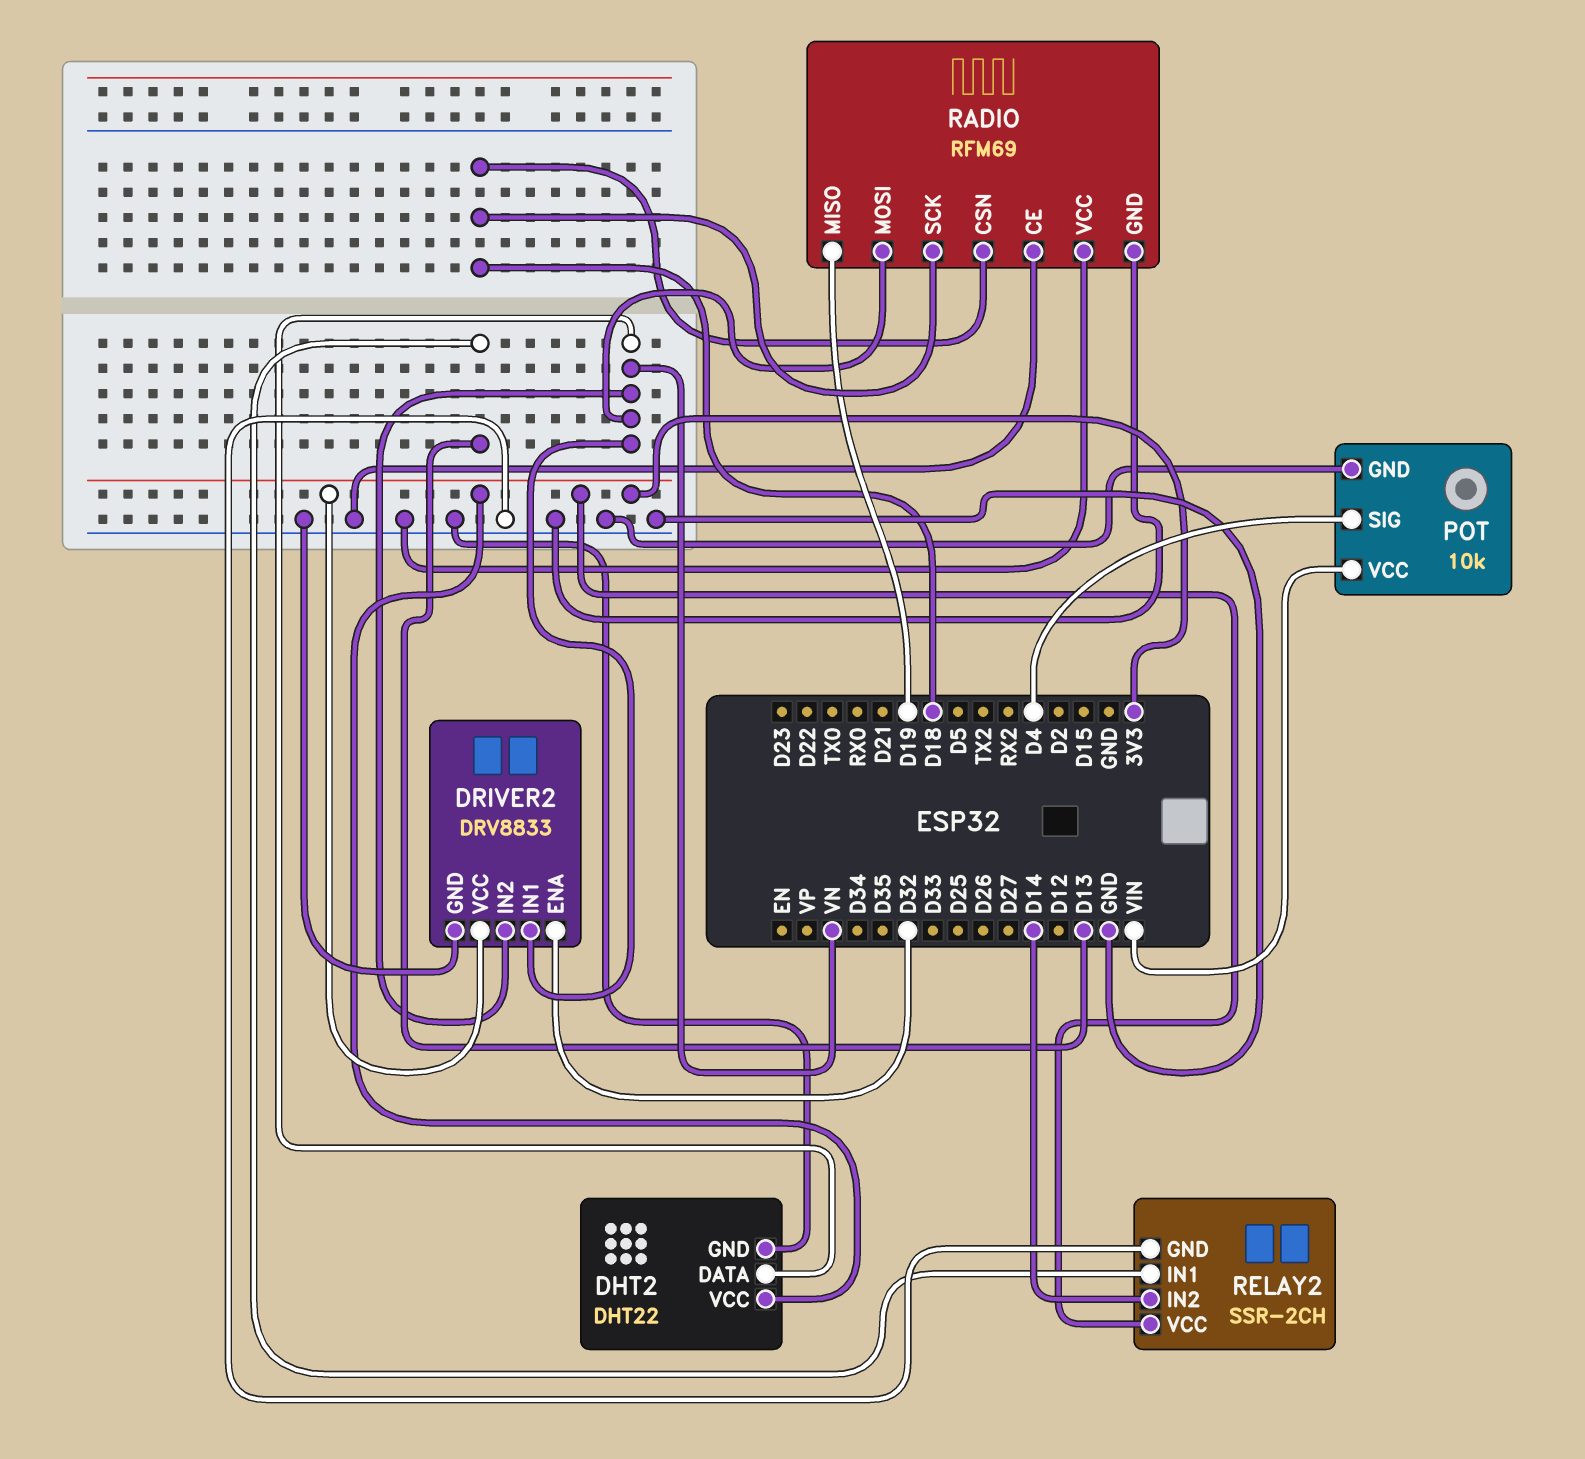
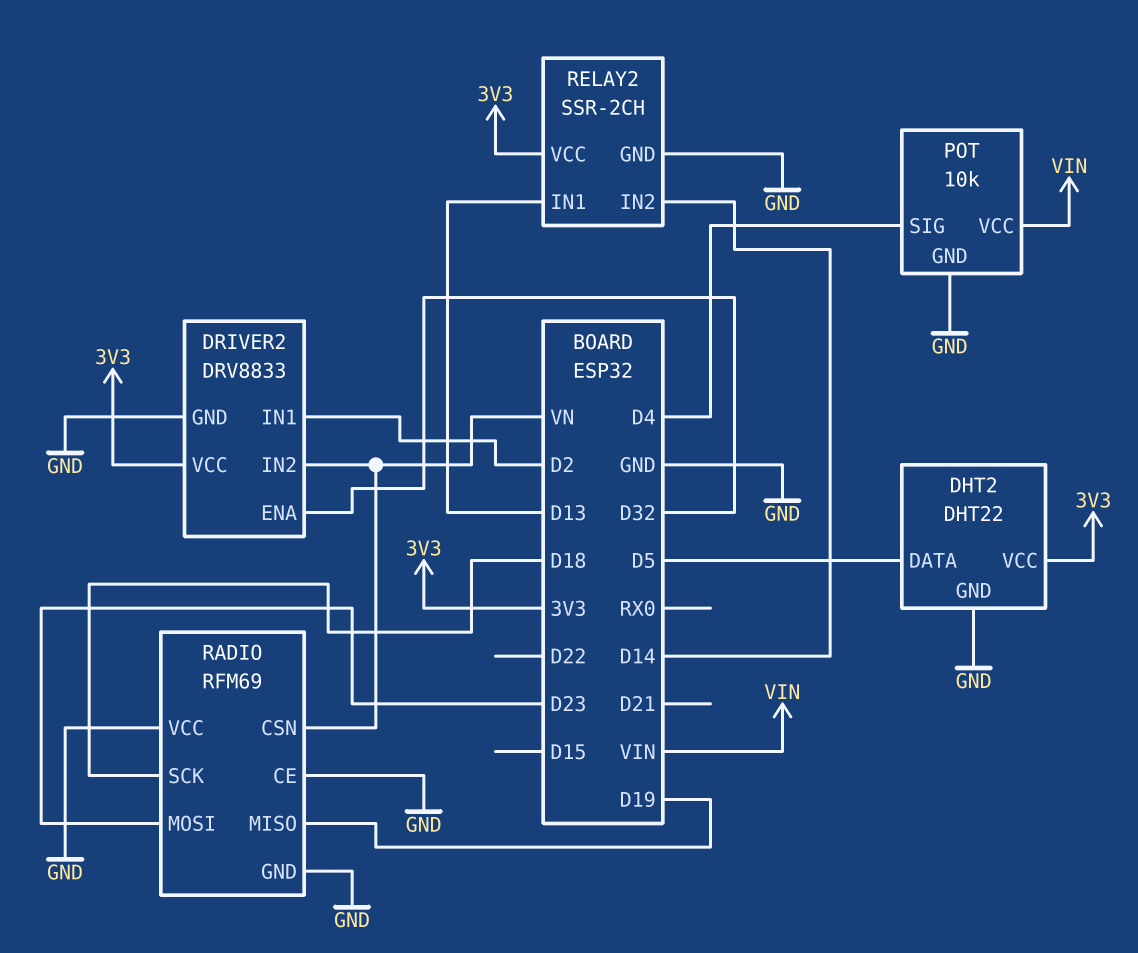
DHT2 pin DATA: VN -> D5
DRIVER2 pin IN1: VN -> D2
RADIO pin CSN: D18 -> VN
RADIO pin MOSI: VN -> D23

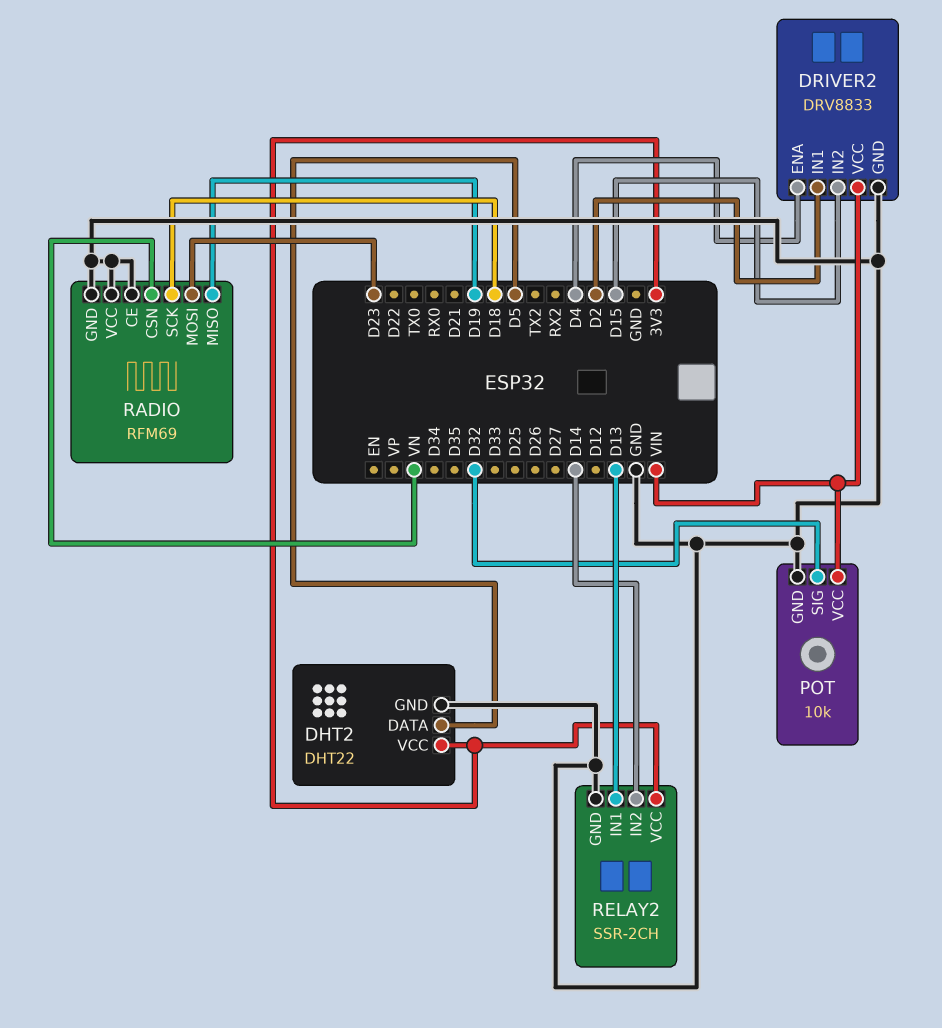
DRIVER2 pin ENA: D32 -> D4
DRIVER2 pin IN2: VN -> D15
DRIVER2 pin VCC: 3V3 -> VIN
POT pin SIG: D4 -> D32

